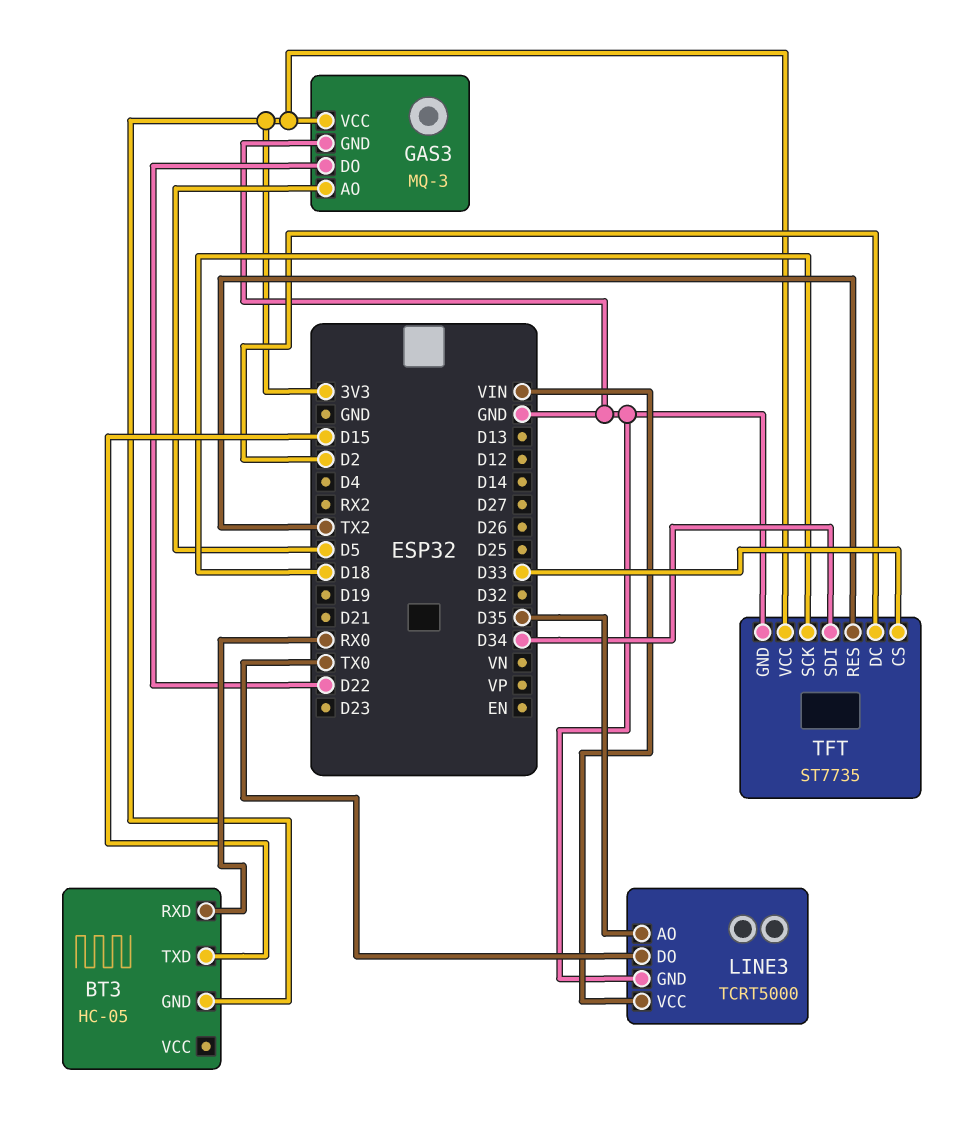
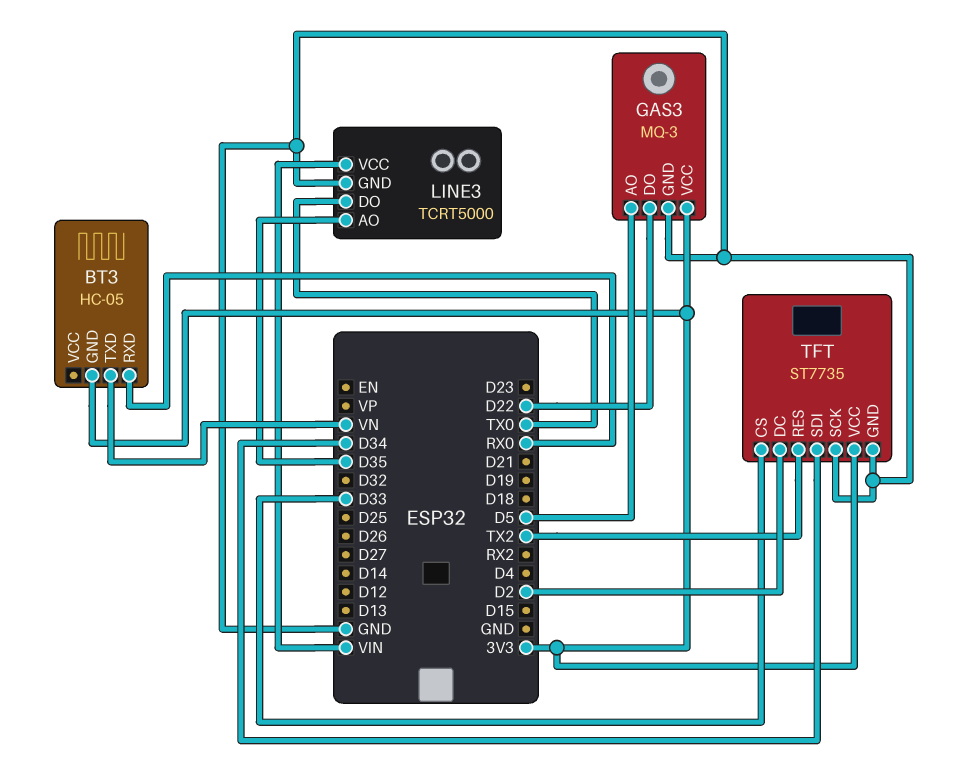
BT3 pin TXD: D15 -> VN
TFT pin SCK: D18 -> GND

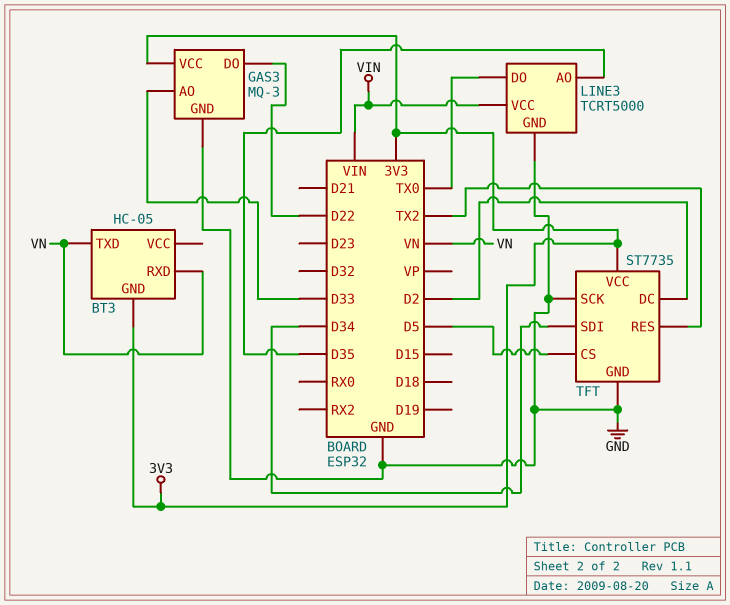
BT3 pin RXD: RX0 -> VN
GAS3 pin AO: D5 -> D33
TFT pin CS: D33 -> D5

